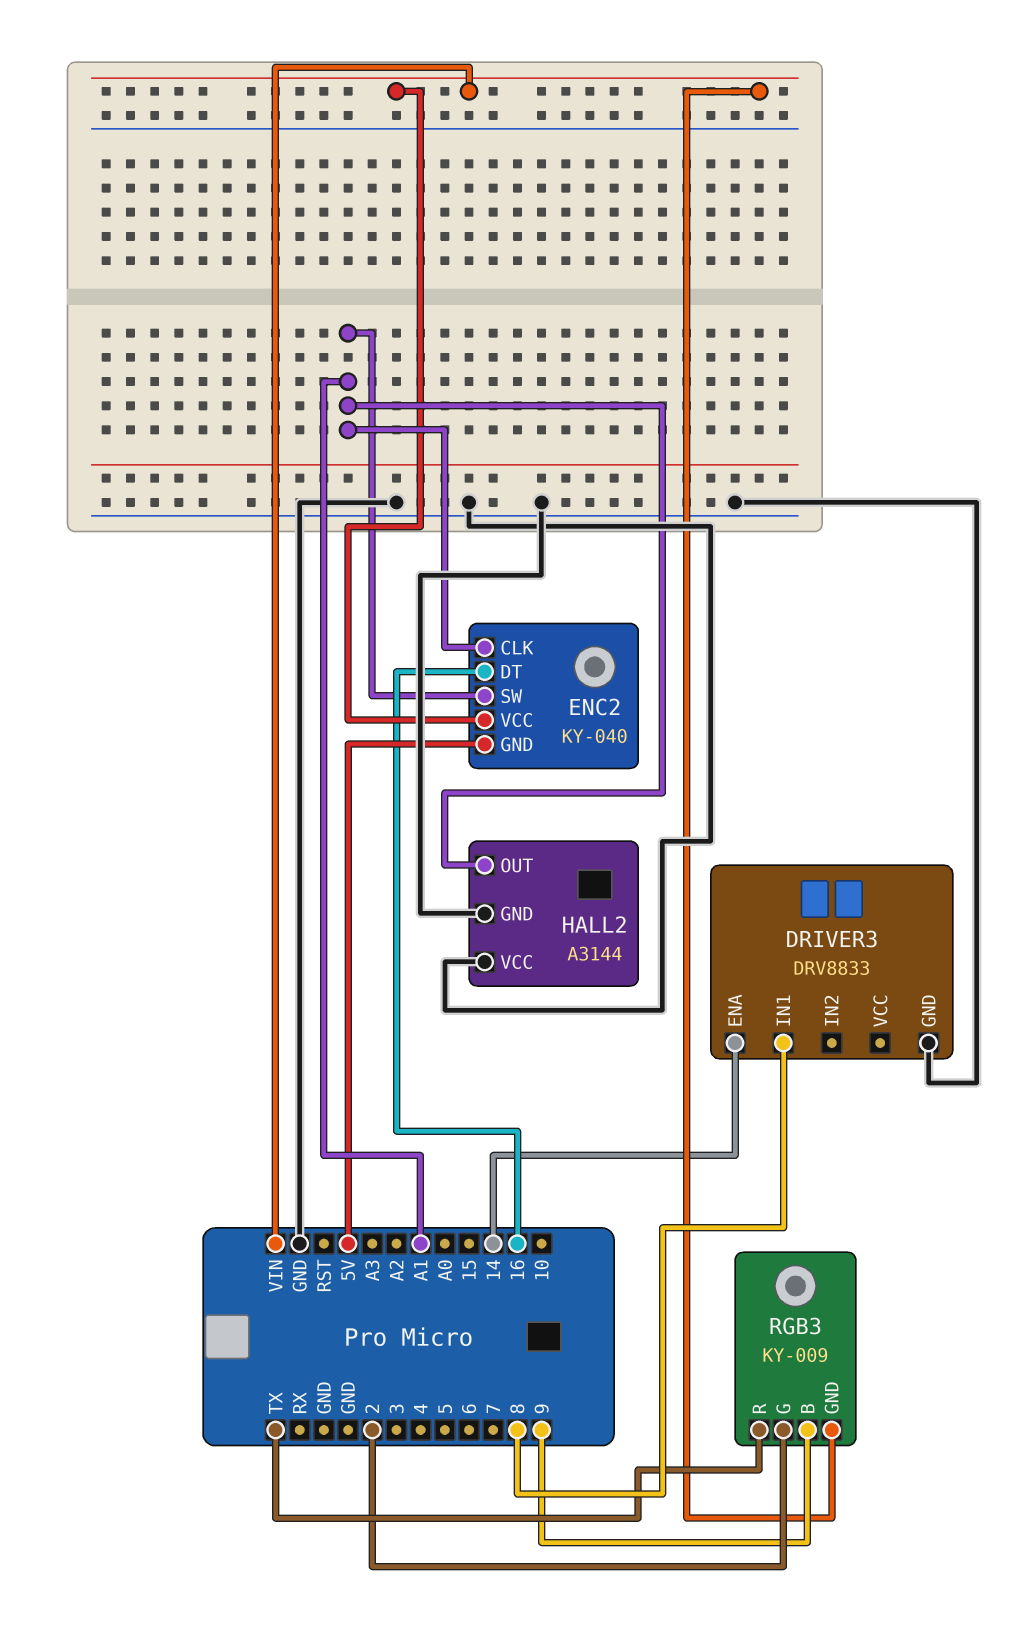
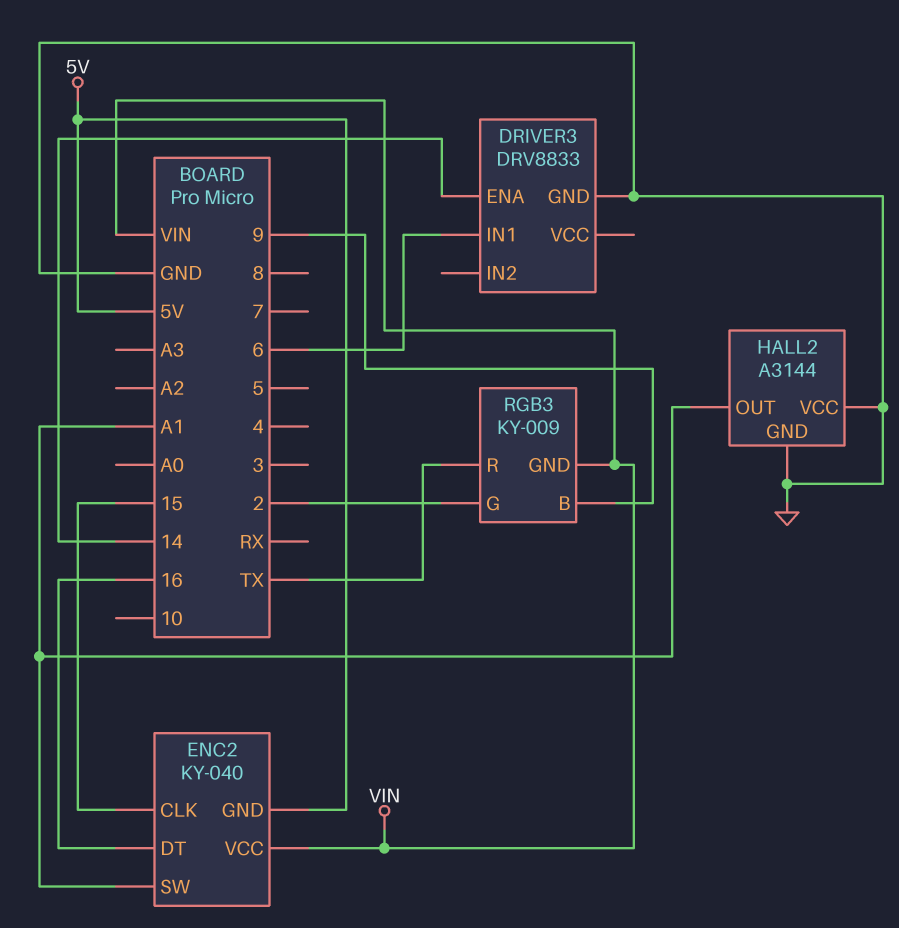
DRIVER3 pin IN1: 8 -> 6
ENC2 pin CLK: A1 -> 15

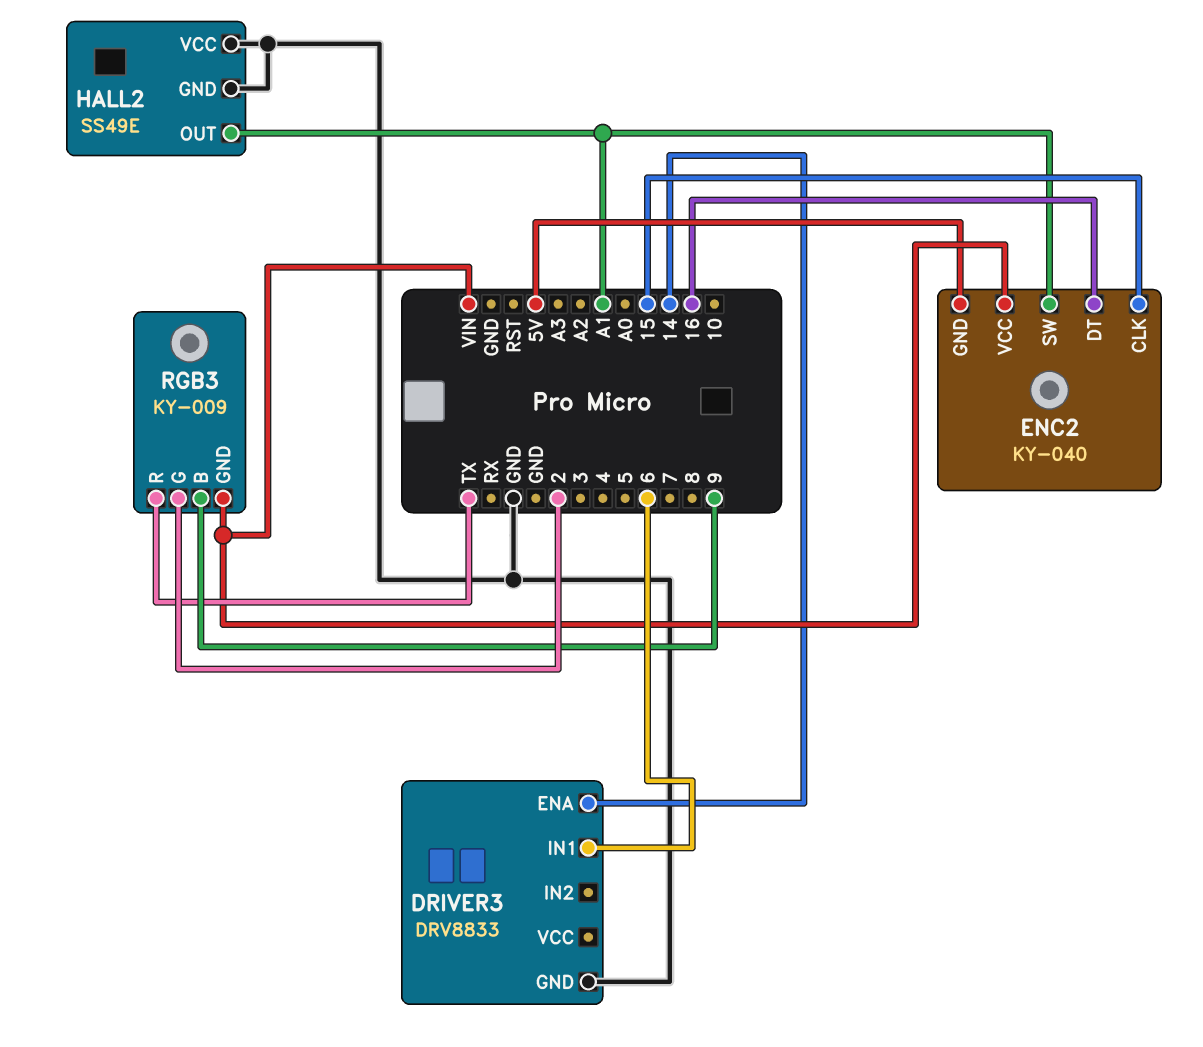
HALL2: A3144 -> SS49E

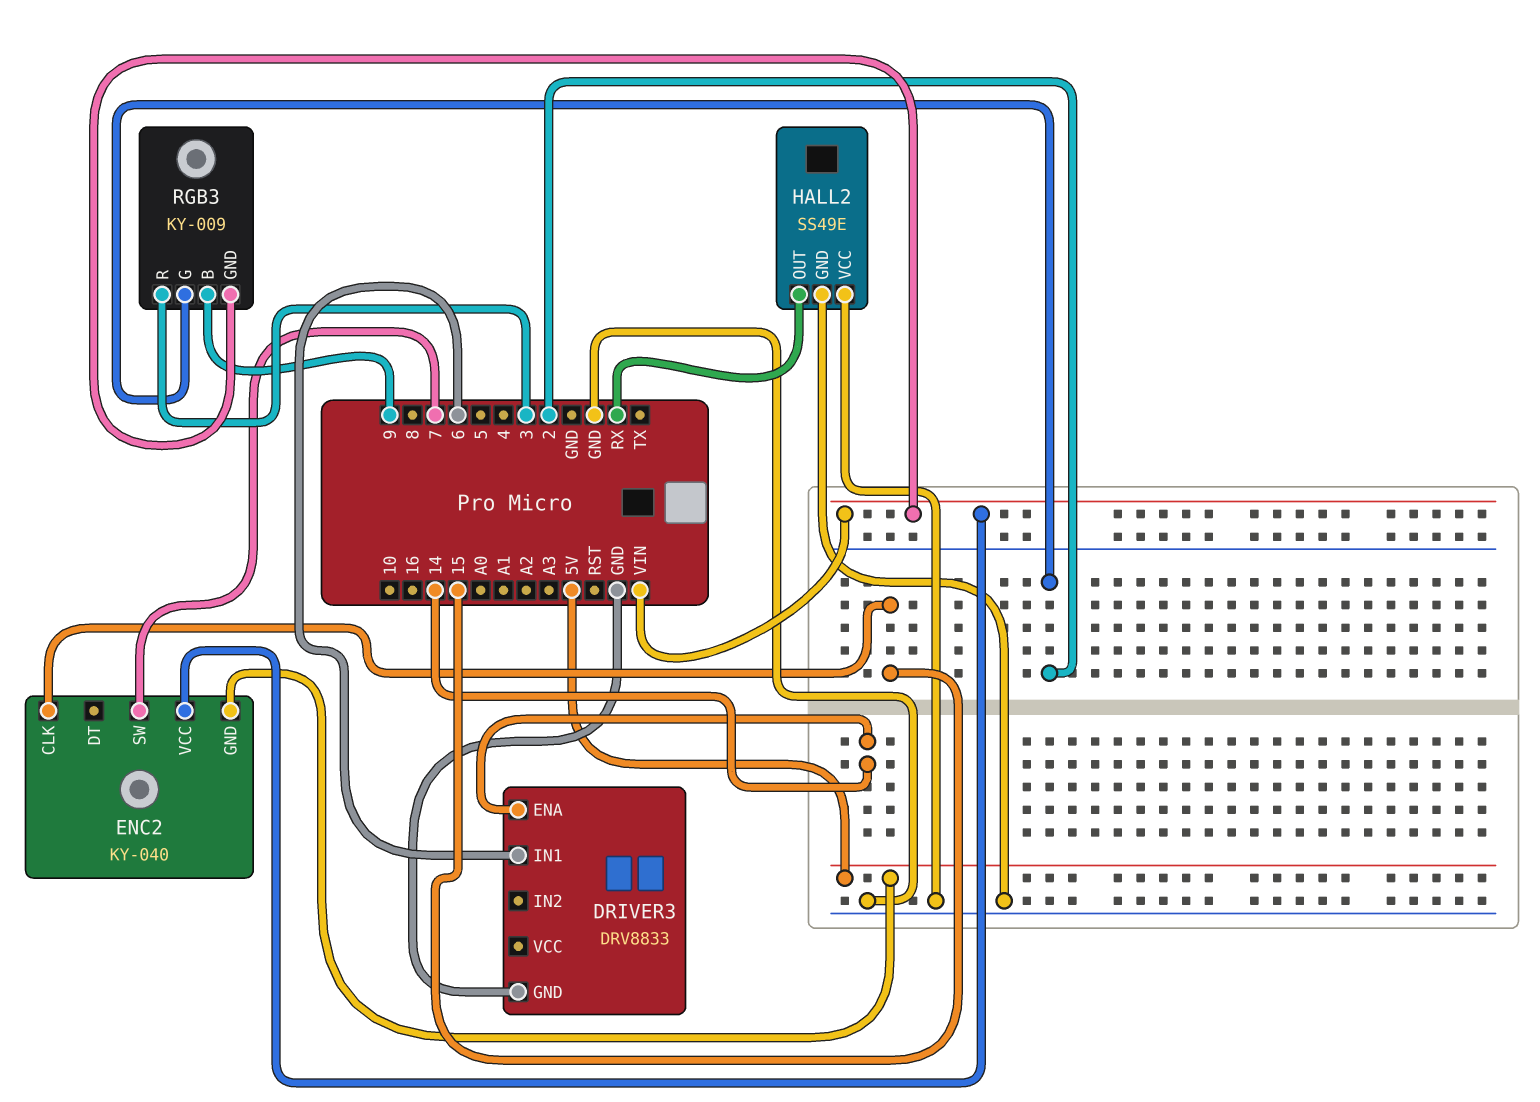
ENC2 pin DT: 16 -> none
ENC2 pin SW: A1 -> 7
HALL2 pin OUT: A1 -> RX
RGB3 pin R: TX -> 3

